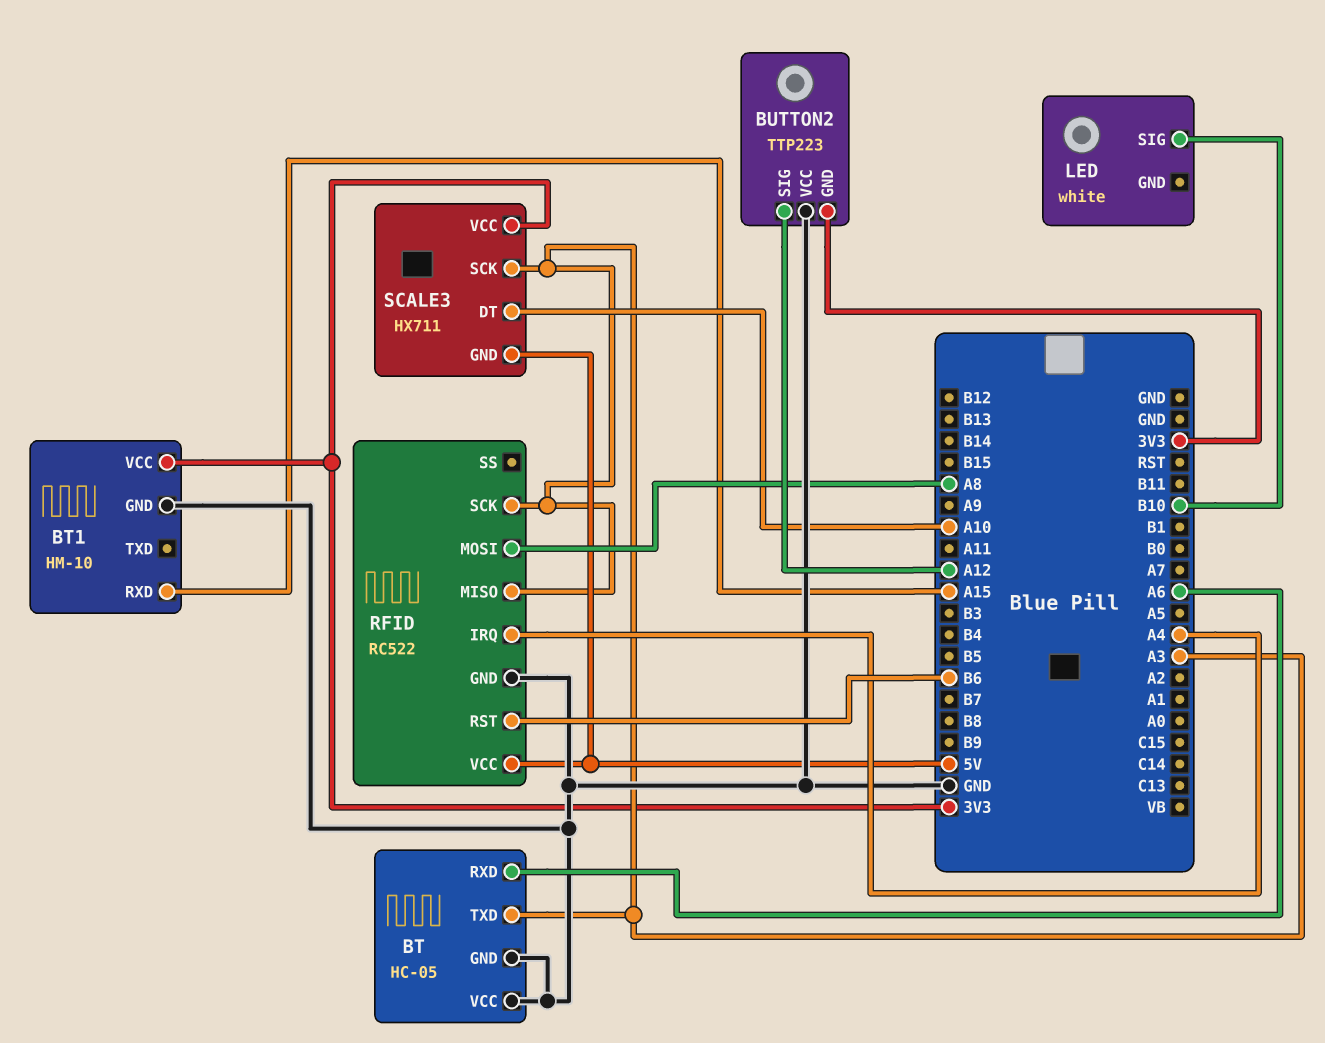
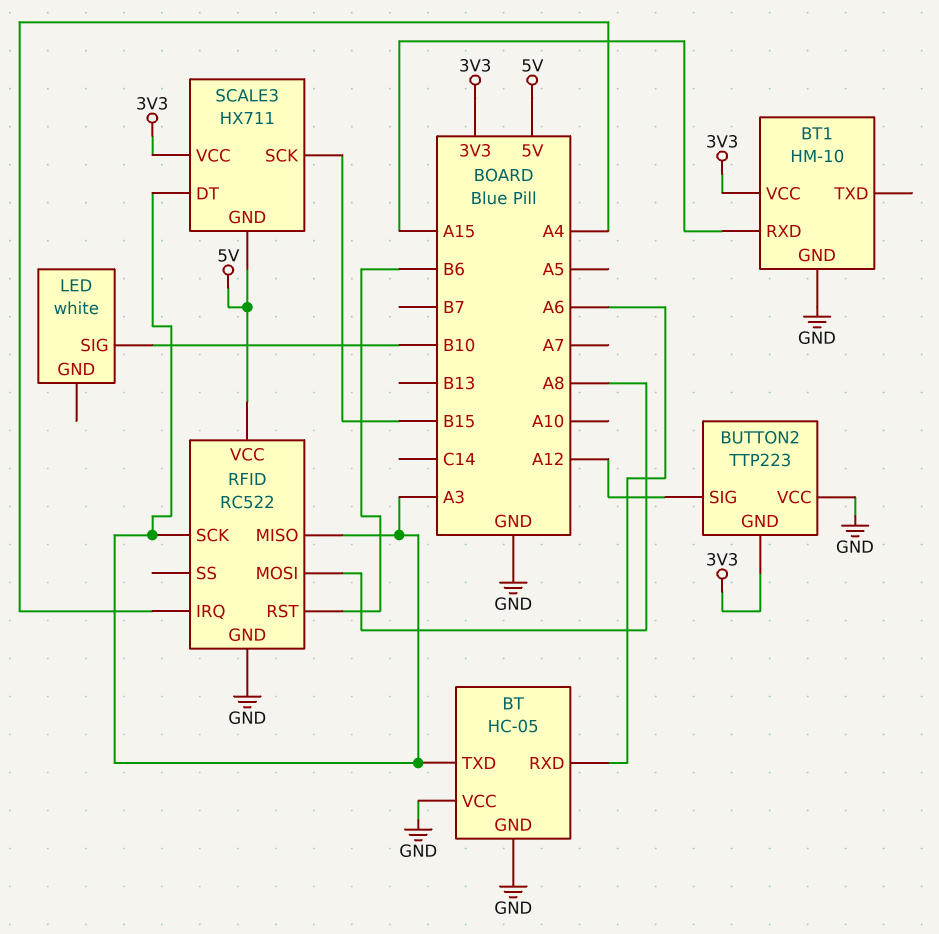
SCALE3 pin DT: A10 -> A3
SCALE3 pin SCK: A3 -> B15

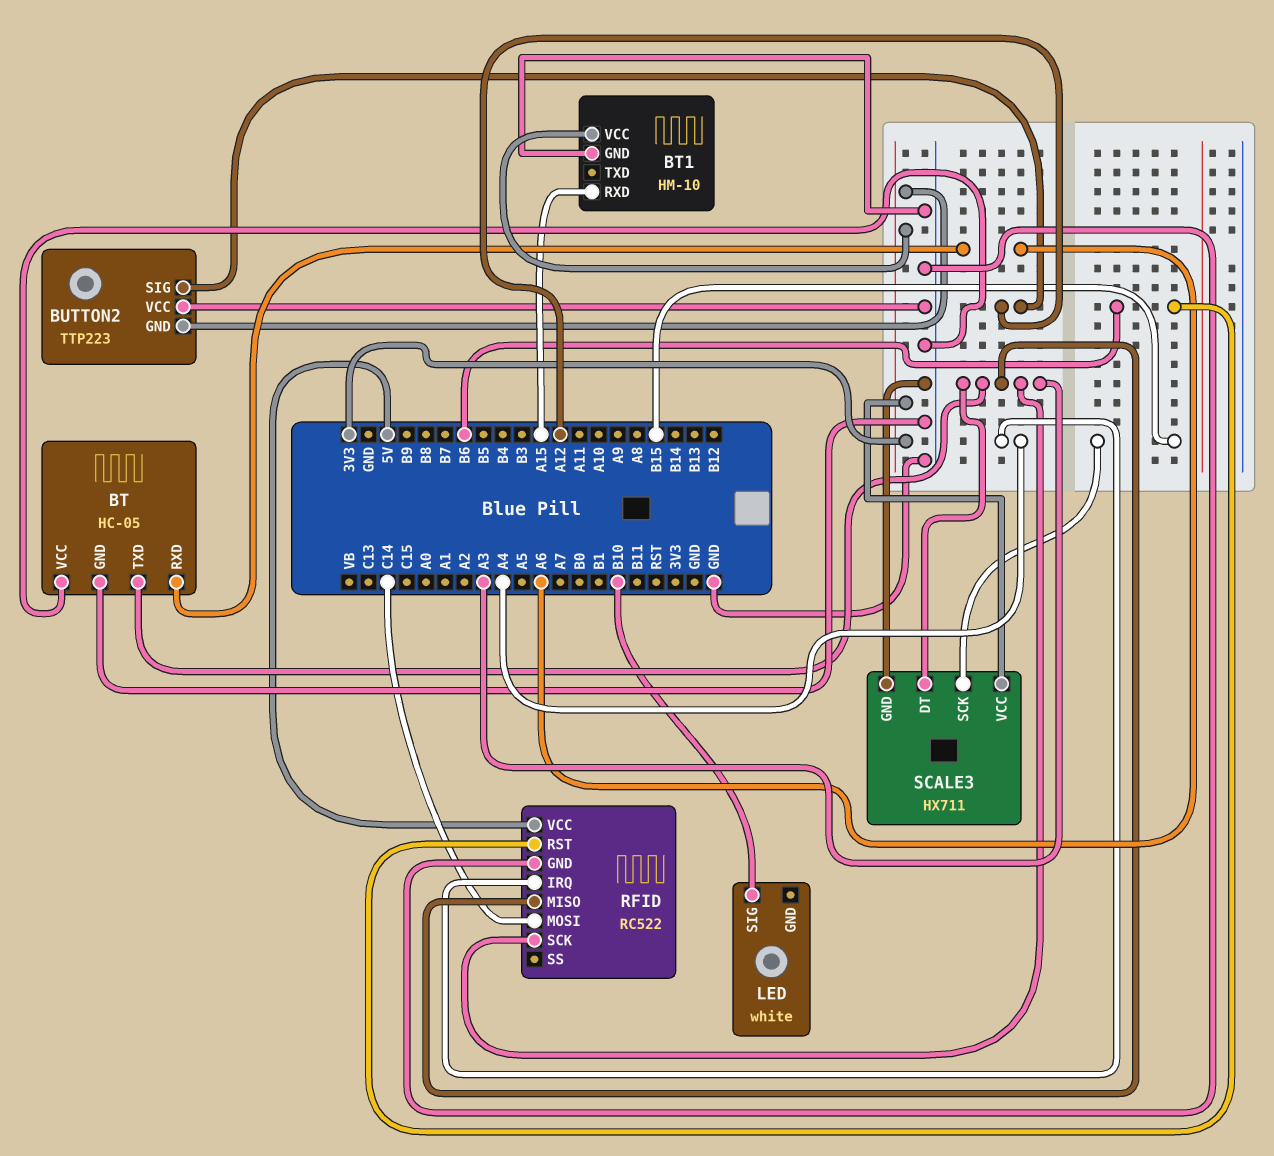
RFID pin MOSI: A8 -> C14
SCALE3 pin GND: 5V -> GND

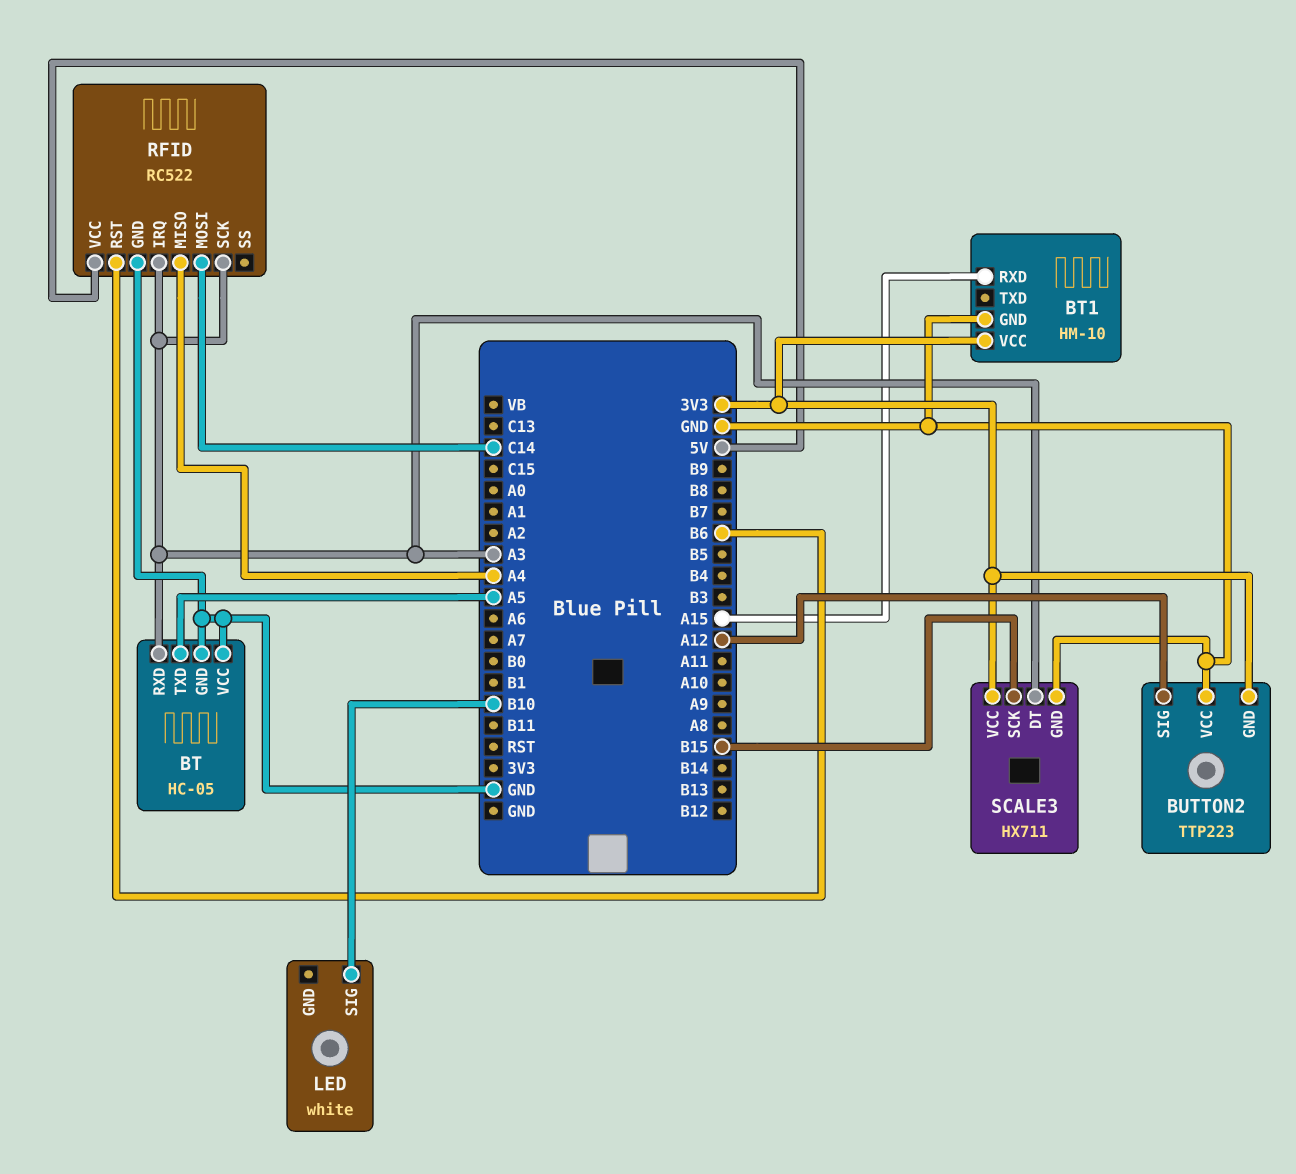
BT pin RXD: A6 -> A3
BT pin TXD: A3 -> A5
RFID pin IRQ: A4 -> A3
RFID pin MISO: A3 -> A4

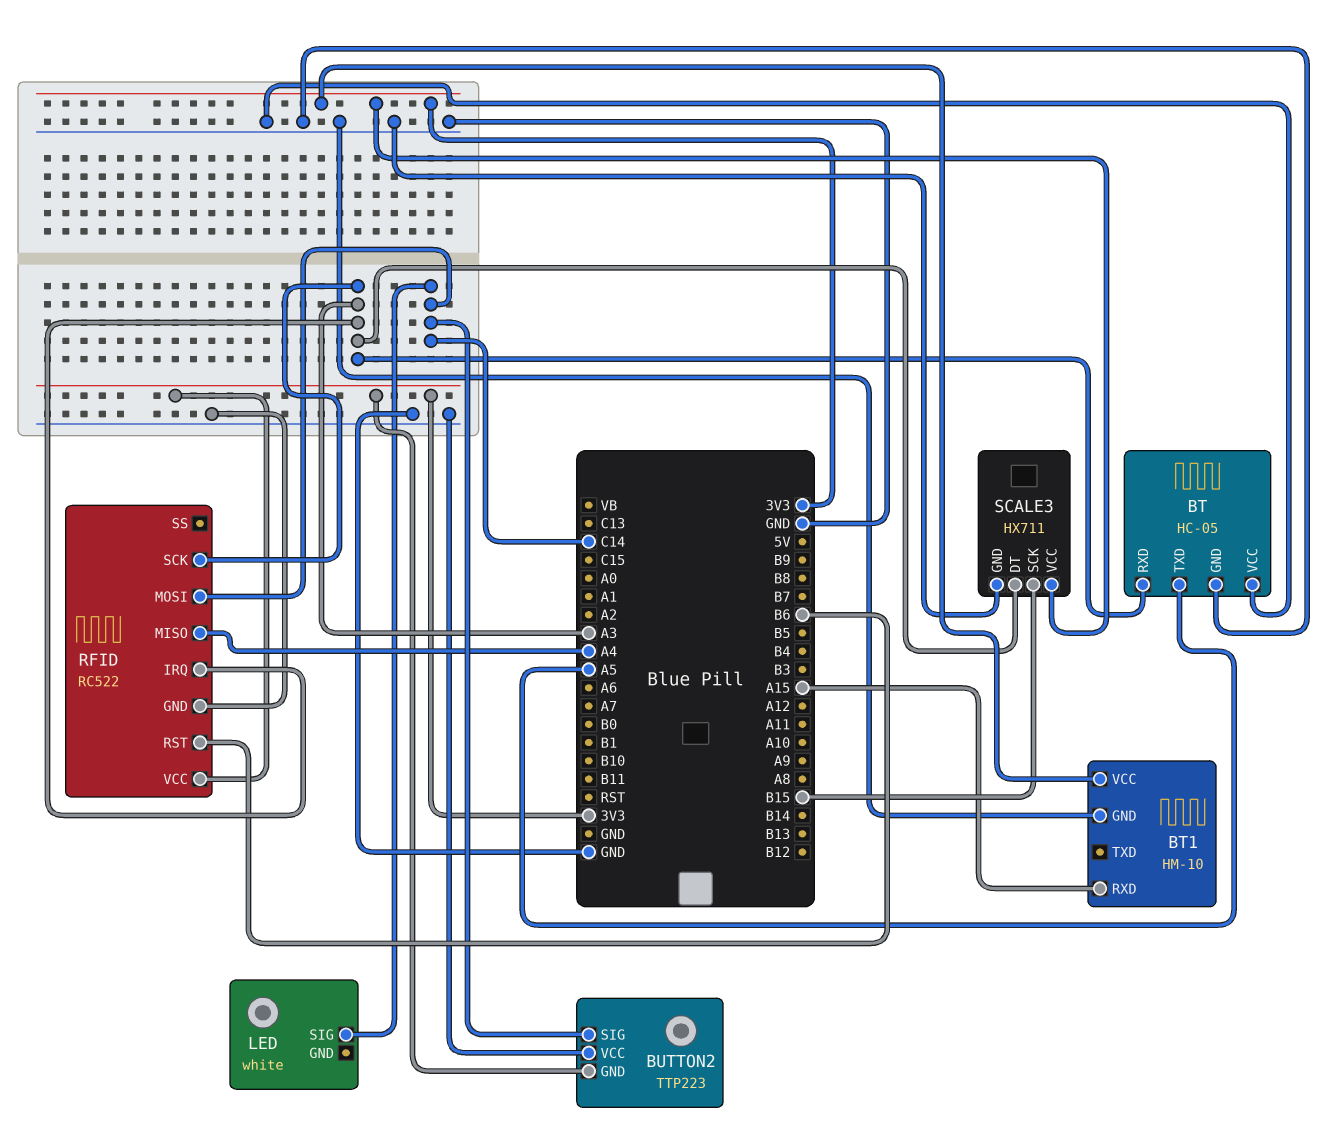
BUTTON2 pin SIG: A12 -> C14
LED pin SIG: B10 -> C14
RFID pin VCC: 5V -> 3V3

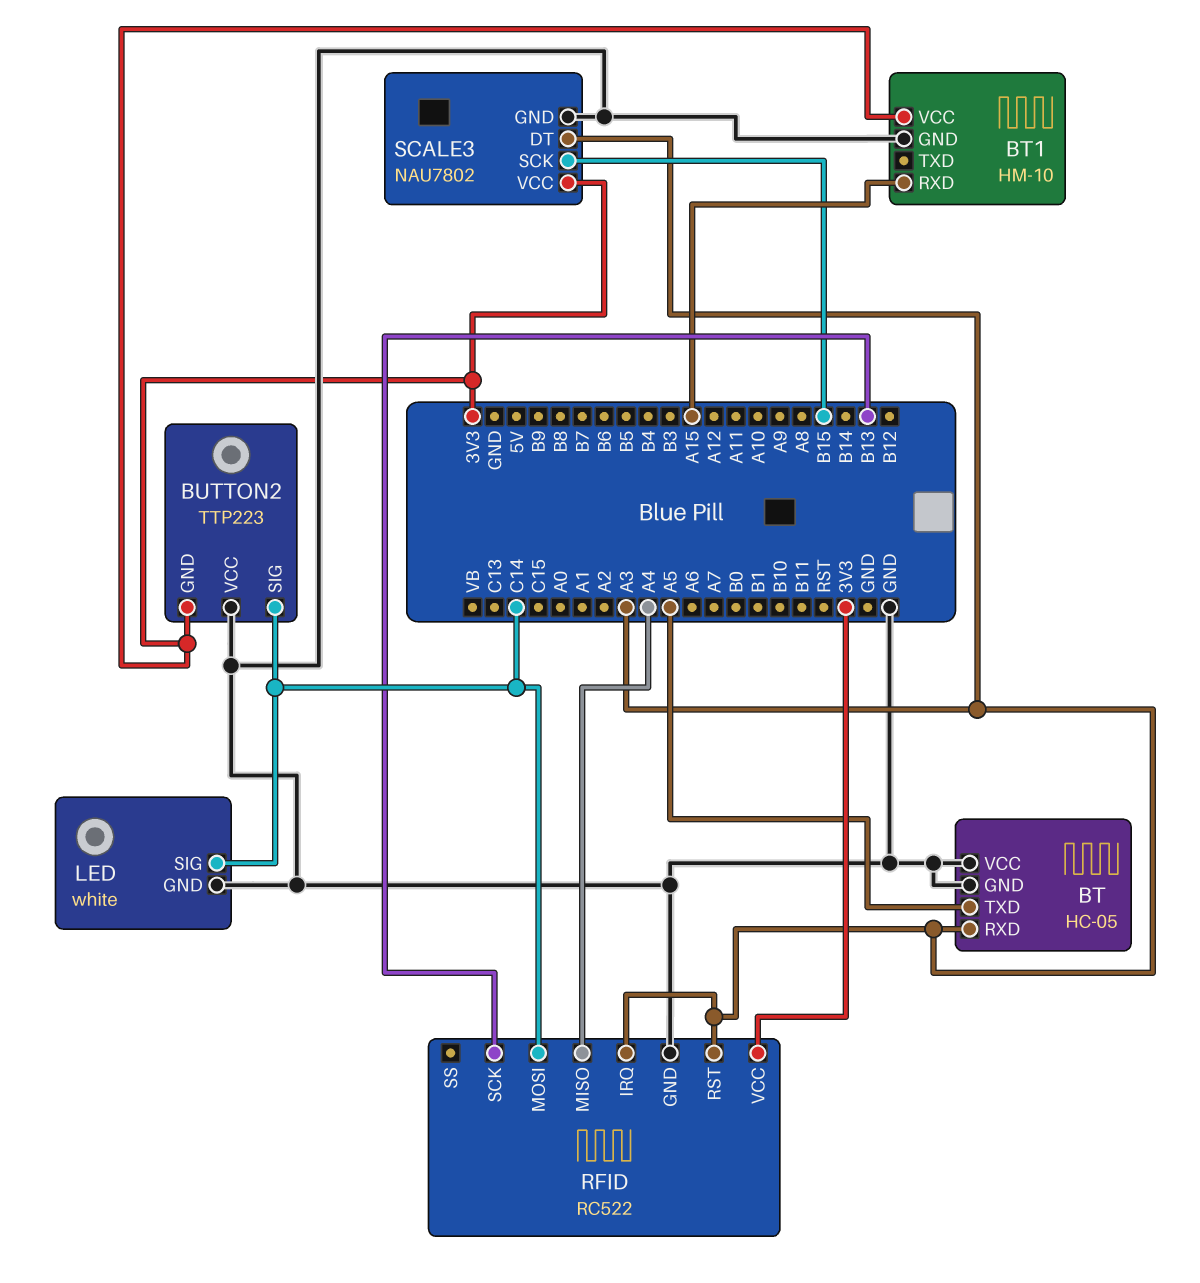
LED pin GND: none -> GND
RFID pin RST: B6 -> A3
RFID pin SCK: A3 -> B13
SCALE3: HX711 -> NAU7802

